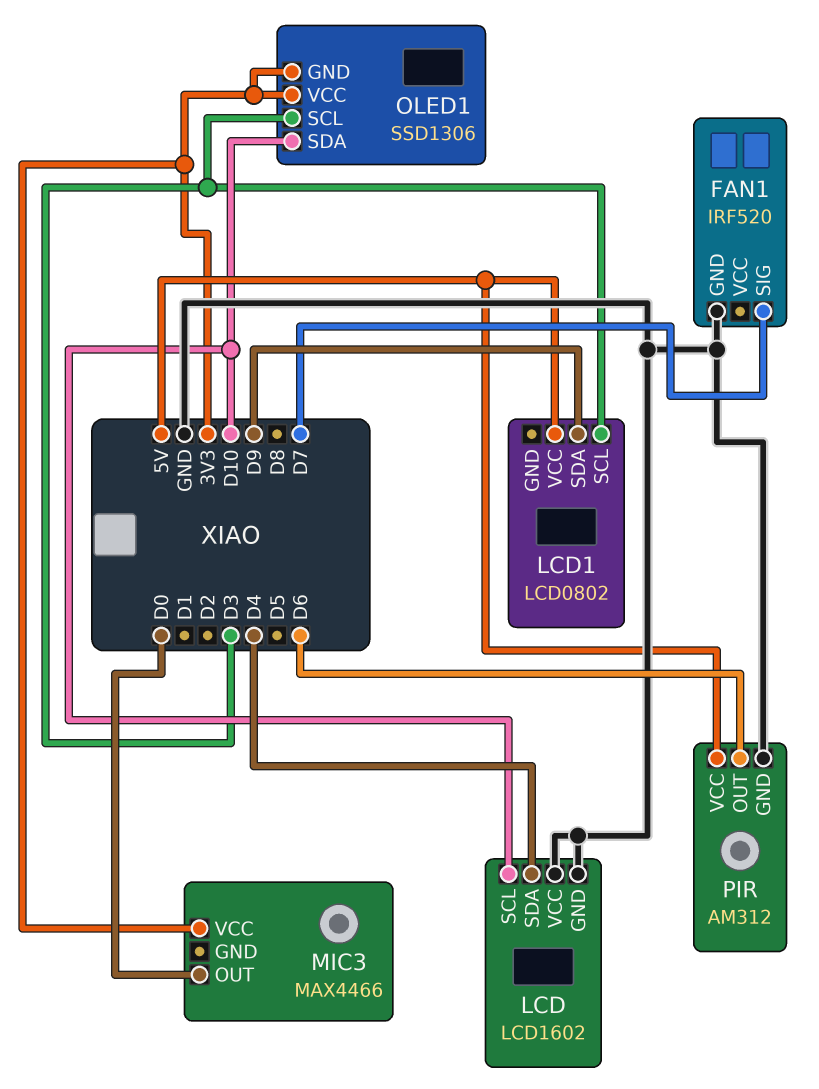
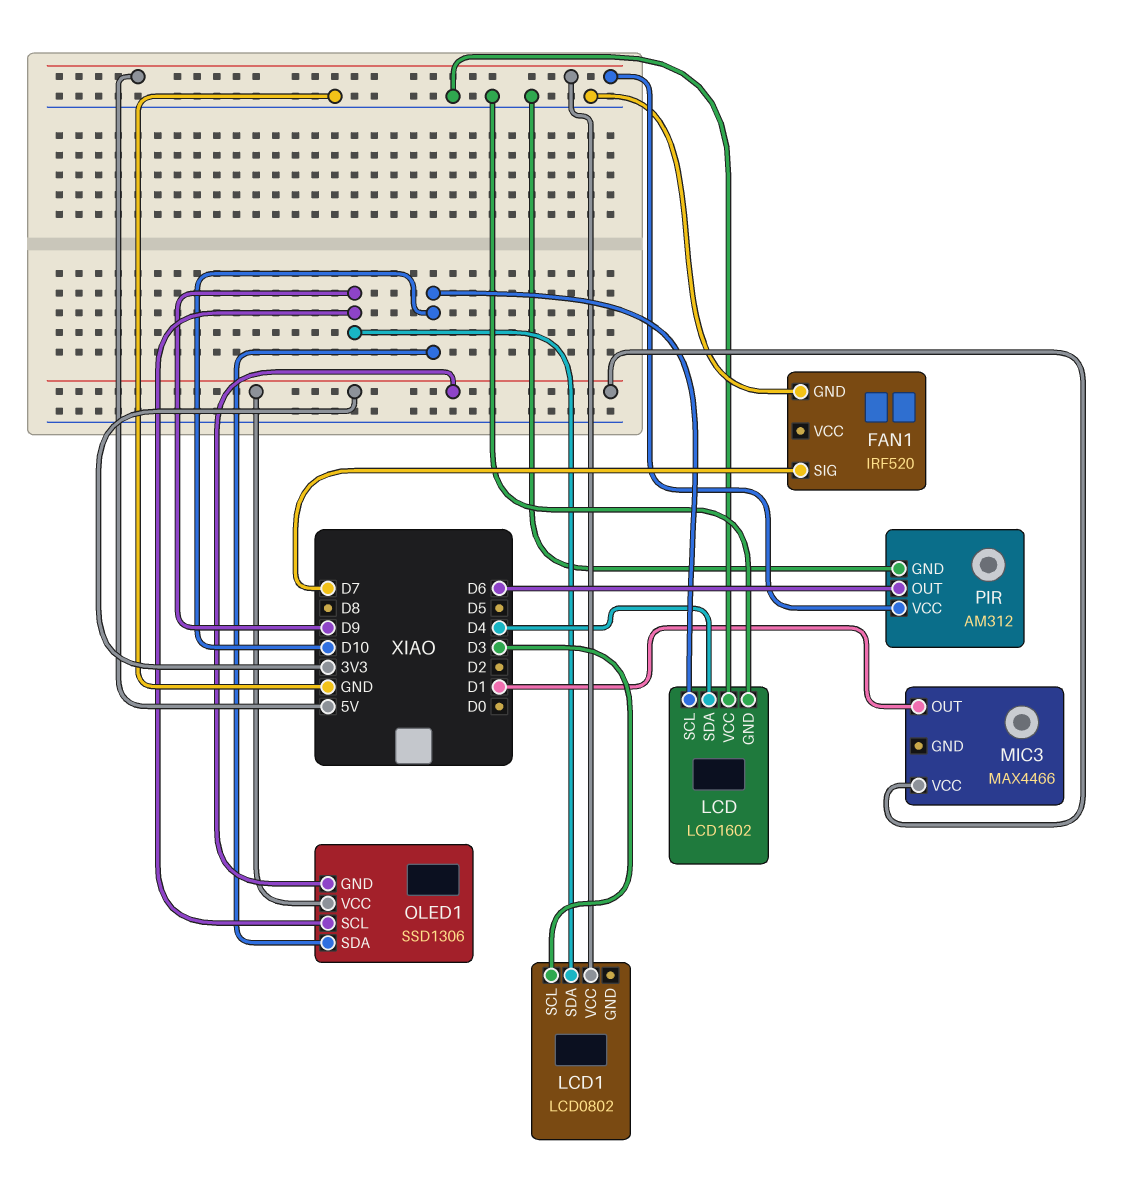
MIC3 pin OUT: D0 -> D1
OLED1 pin SCL: D3 -> D9

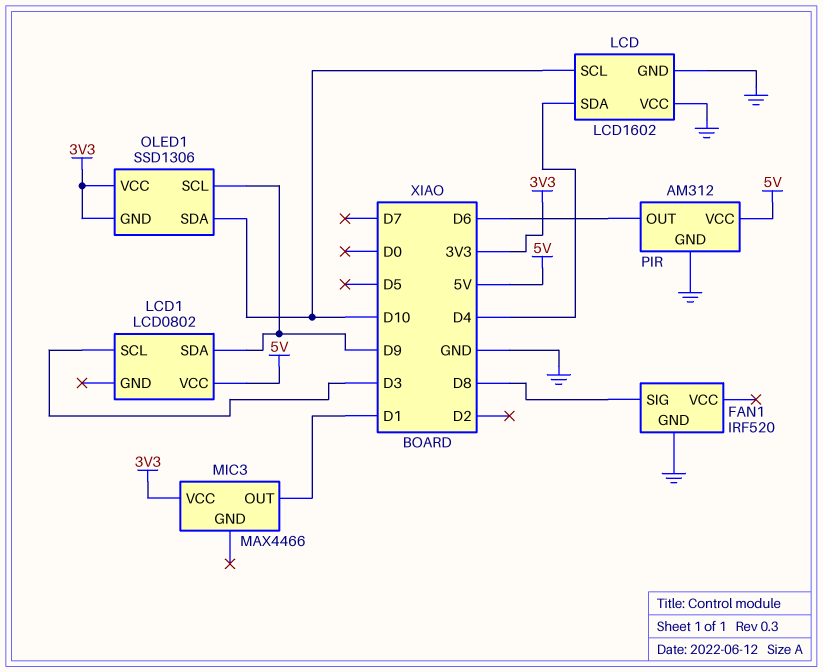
FAN1 pin SIG: D7 -> D8

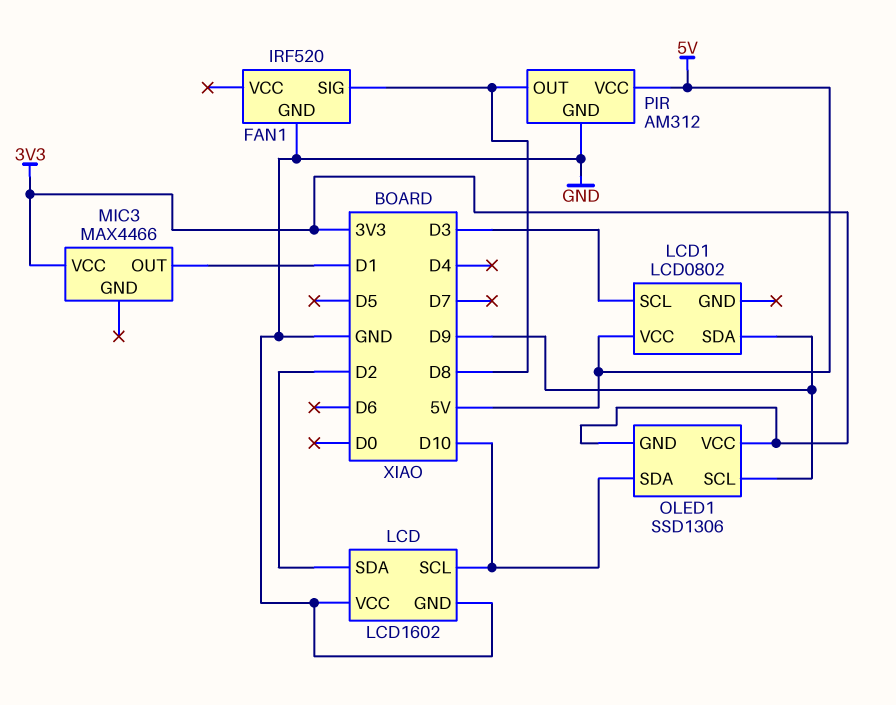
LCD pin SDA: D4 -> D2
PIR pin OUT: D6 -> D8

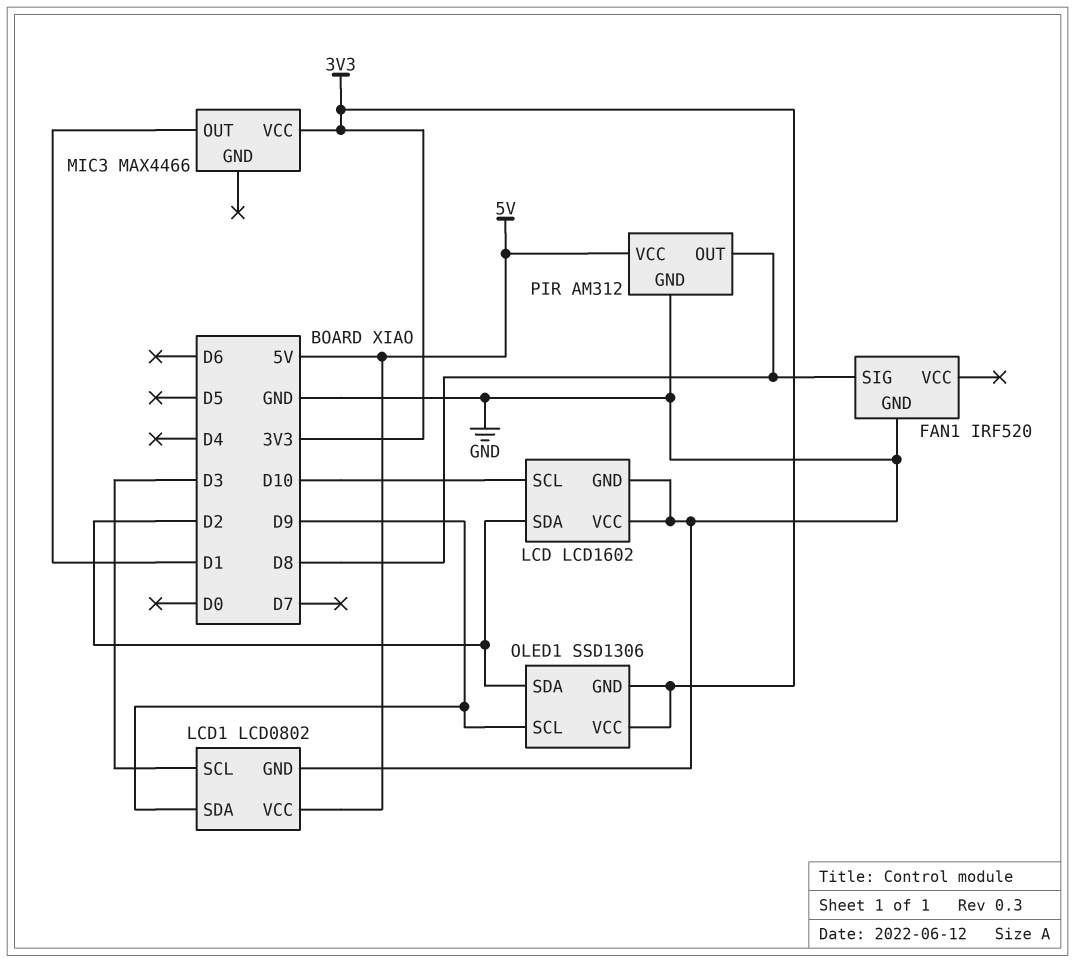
LCD1 pin GND: none -> GND
OLED1 pin SDA: D10 -> D2

